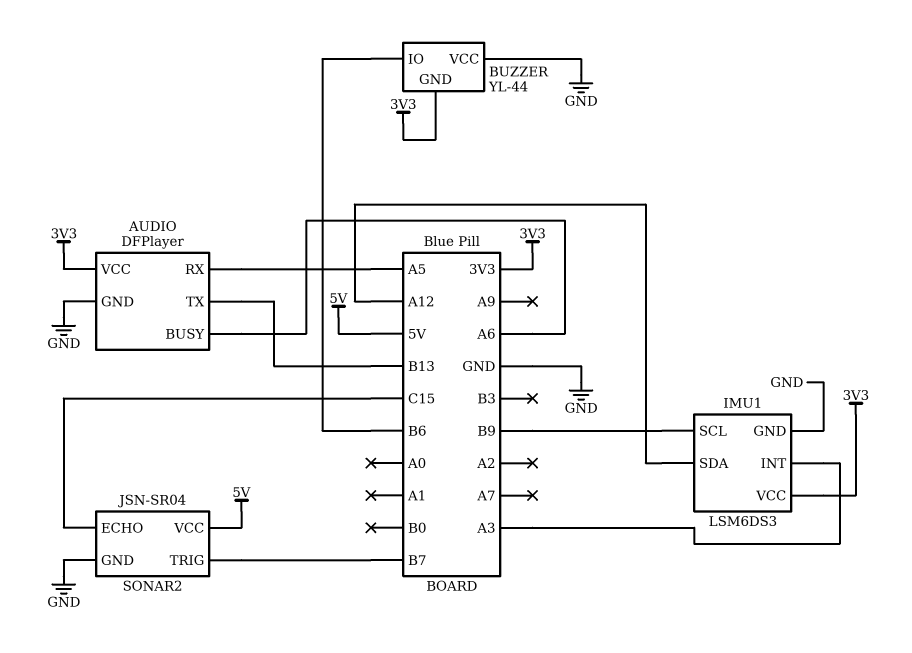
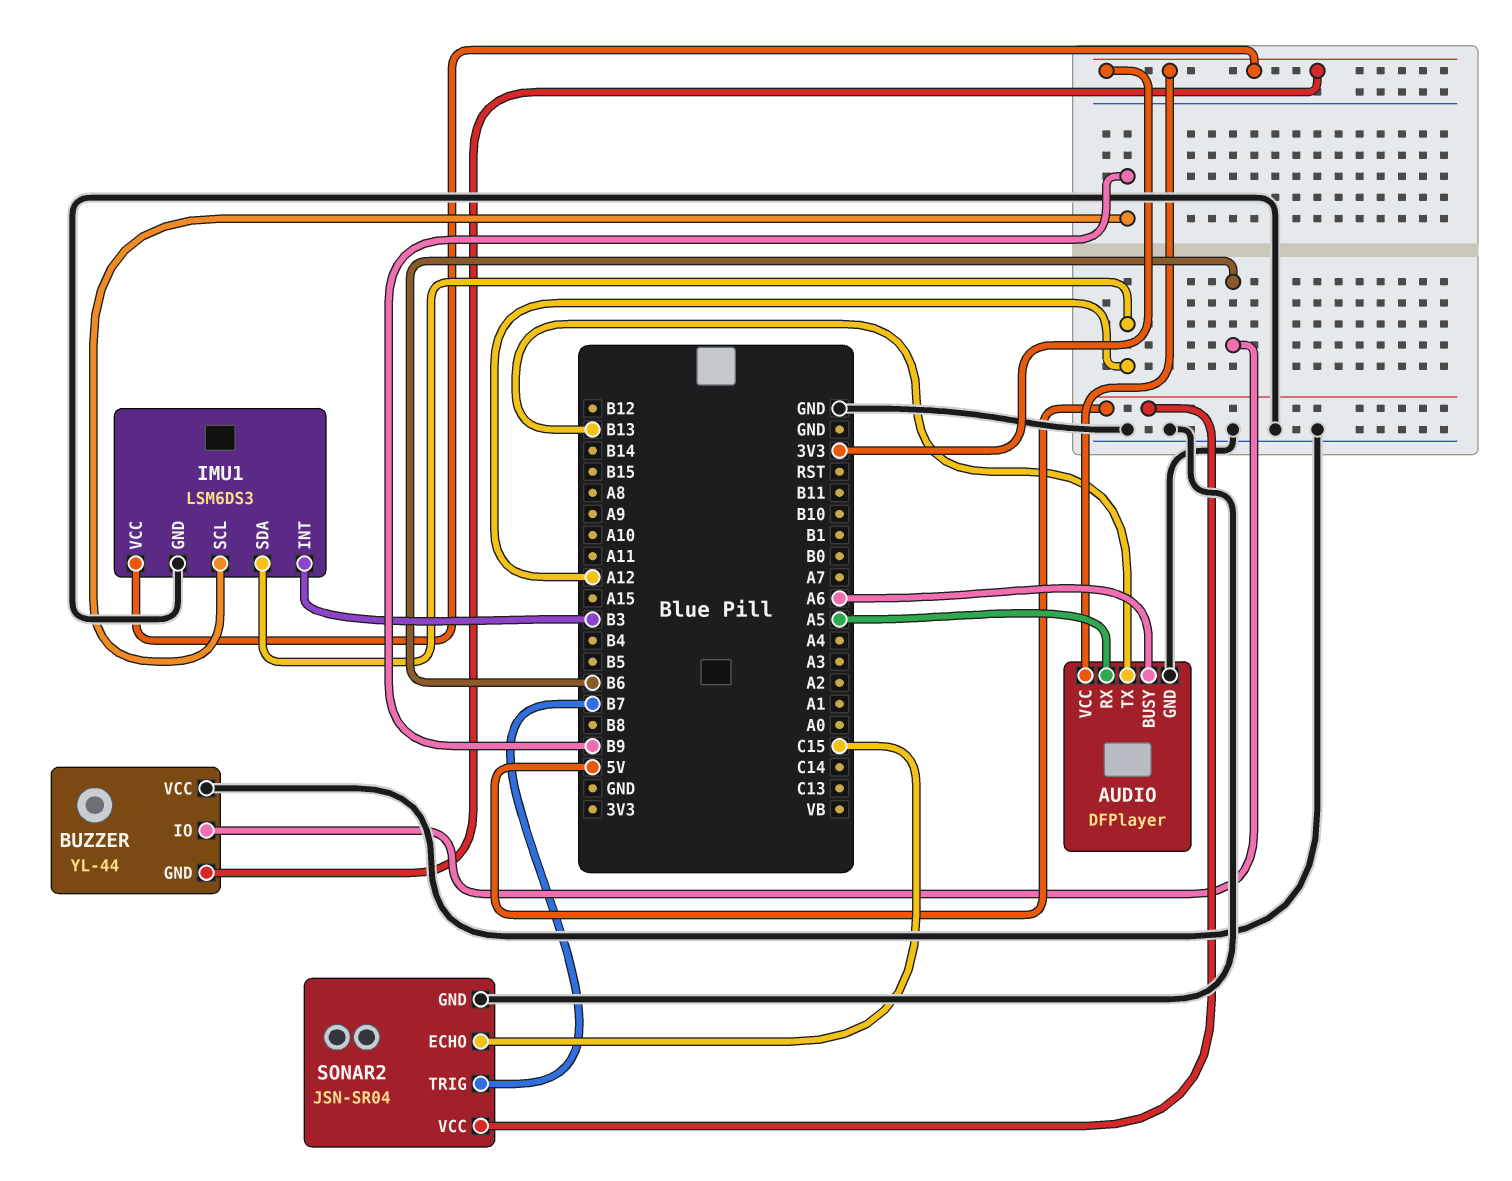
IMU1 pin INT: A3 -> B3

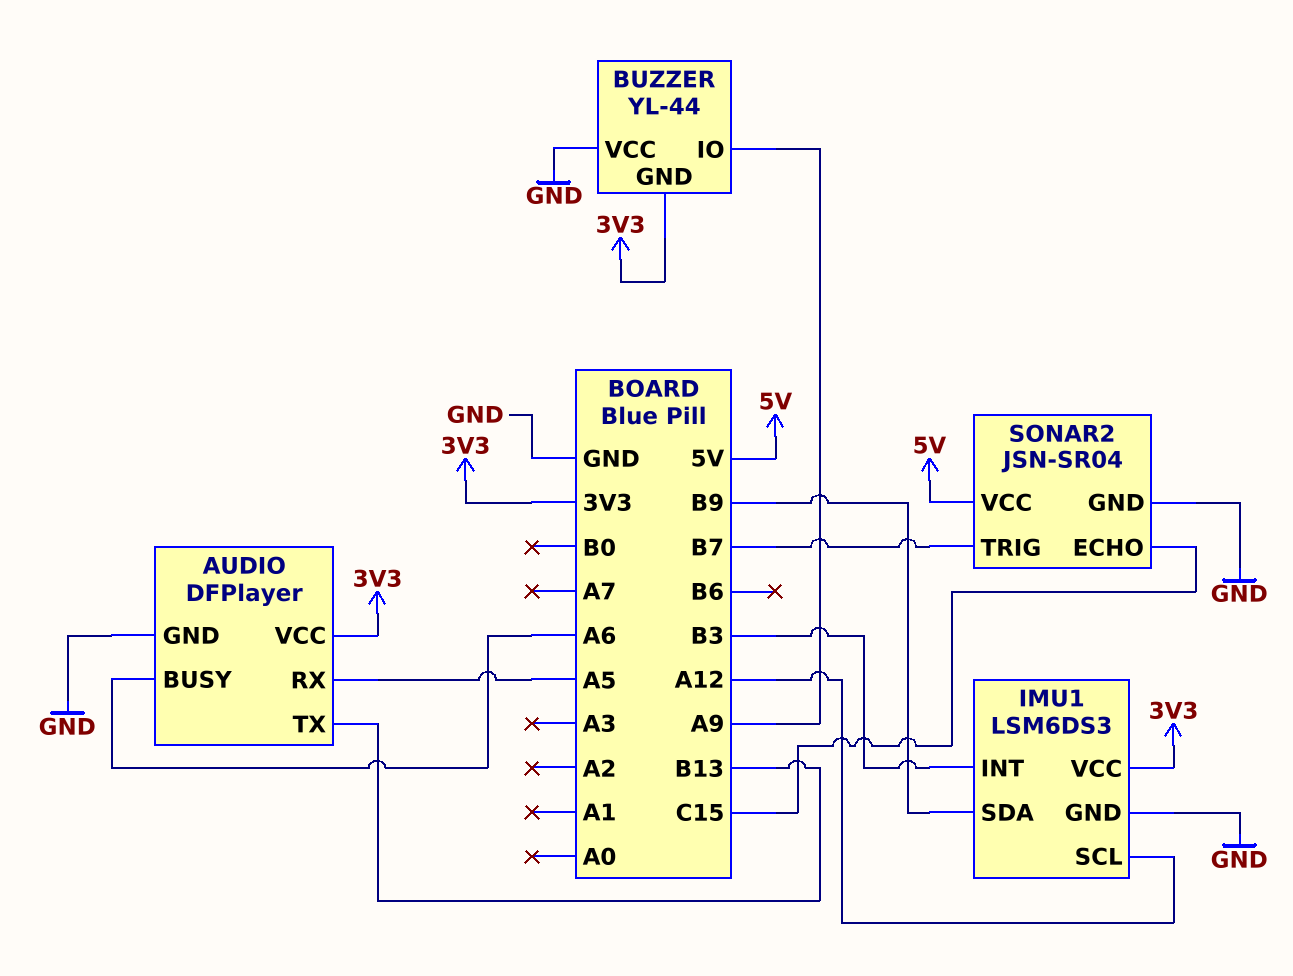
BUZZER pin IO: B6 -> A9
IMU1 pin SCL: B9 -> A12
IMU1 pin SDA: A12 -> B9

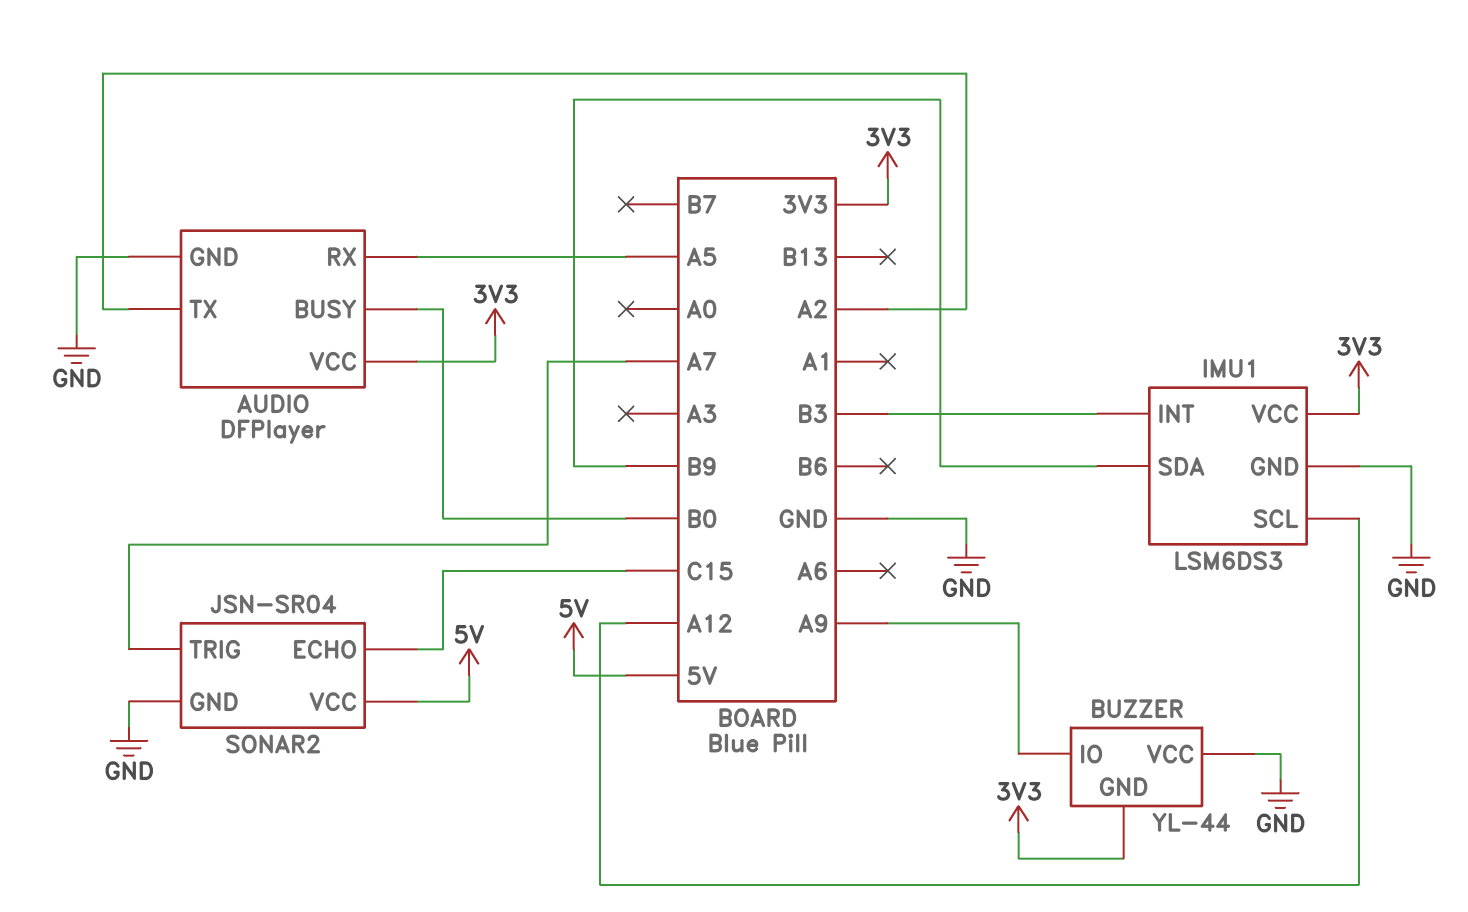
AUDIO pin BUSY: A6 -> B0
AUDIO pin TX: B13 -> A2
SONAR2 pin TRIG: B7 -> A7

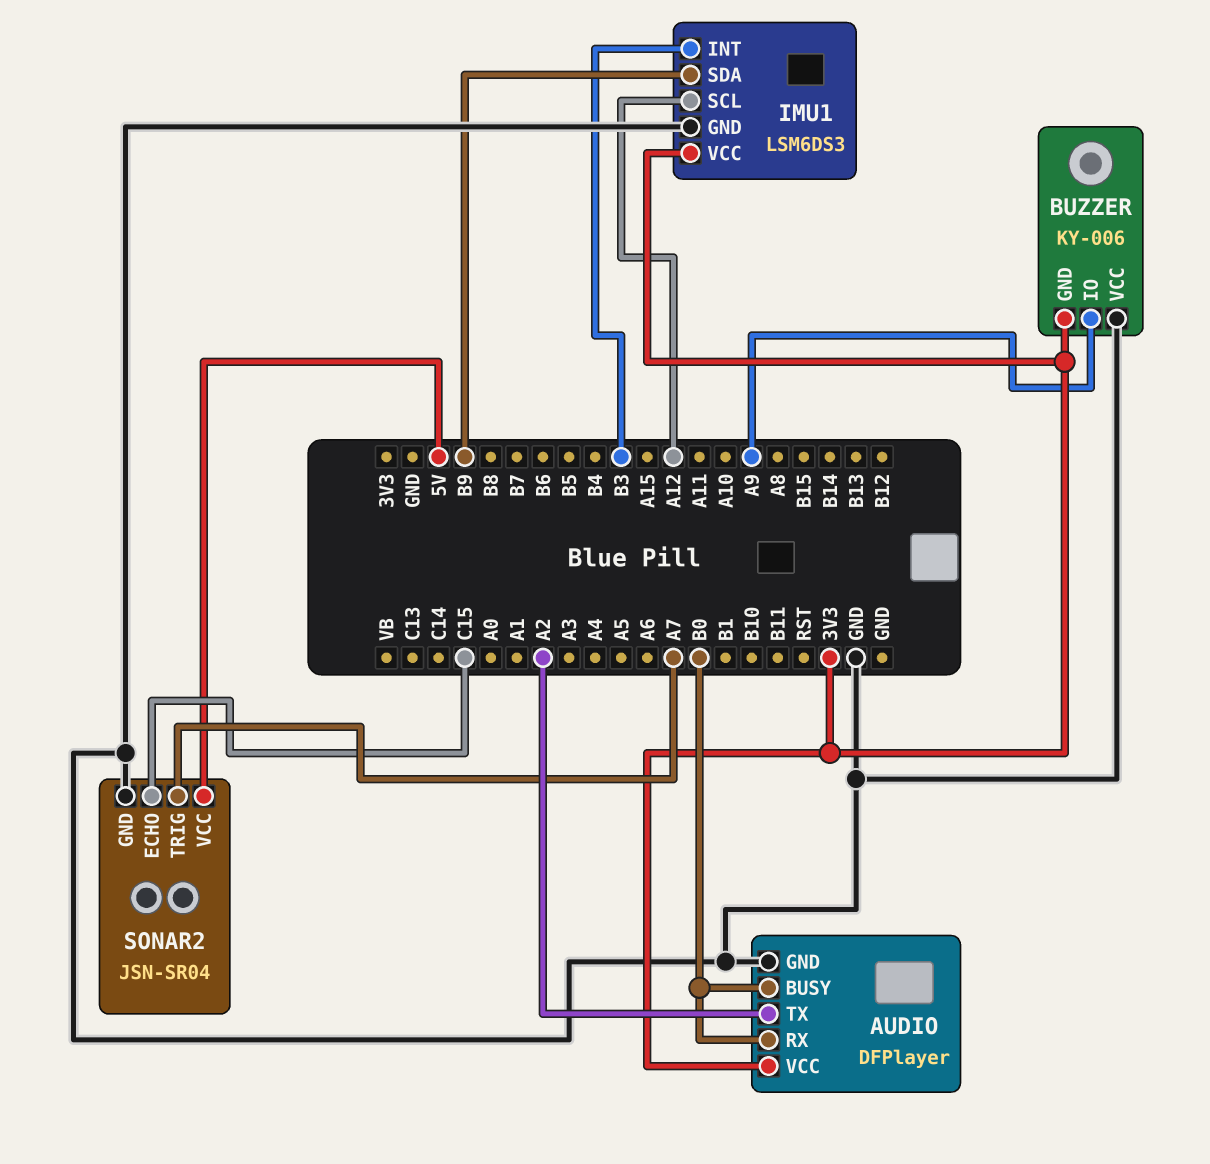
AUDIO pin RX: A5 -> B0
BUZZER: YL-44 -> KY-006

